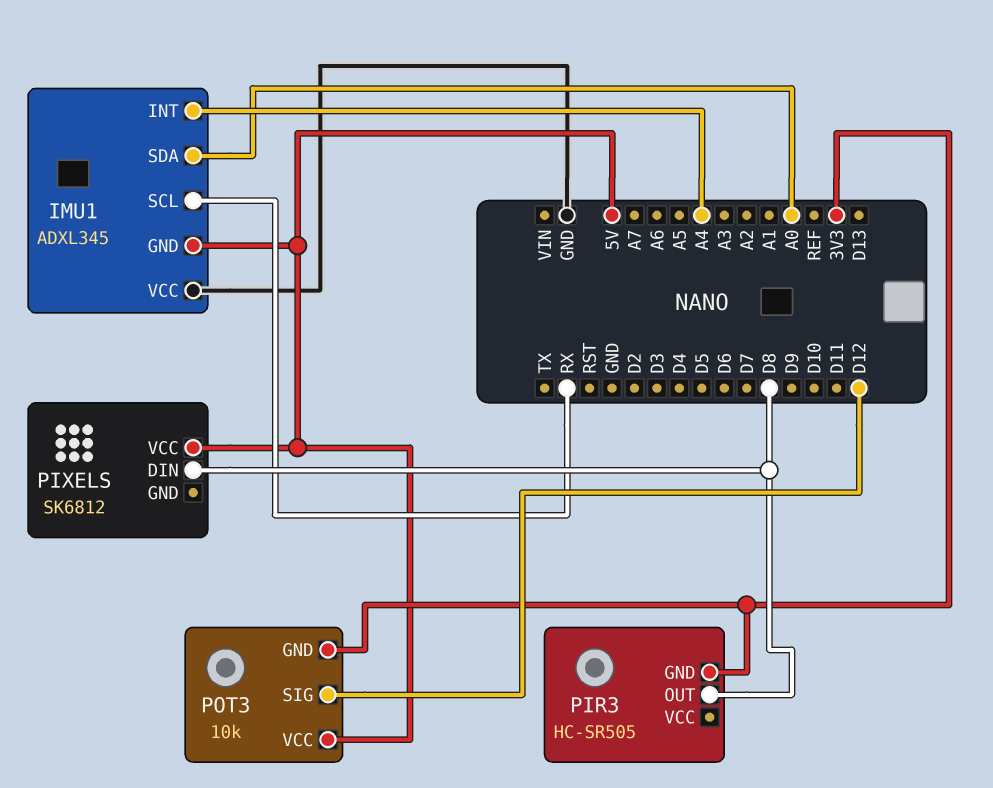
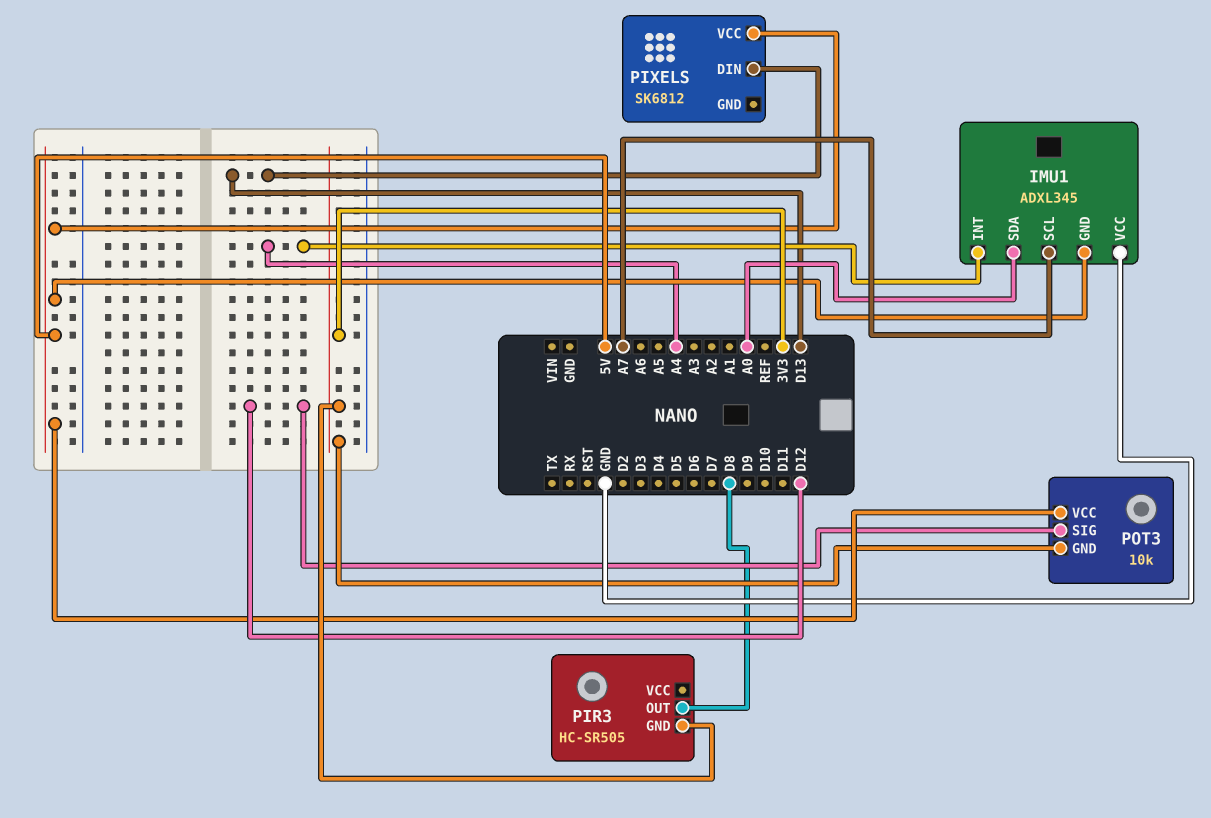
IMU1 pin SCL: RX -> A7
PIXELS pin DIN: D8 -> D13

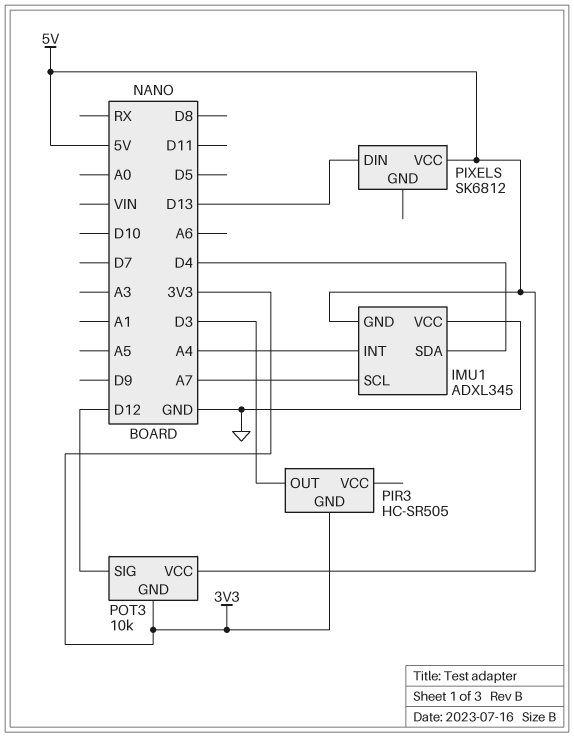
IMU1 pin SDA: A0 -> D4
PIR3 pin OUT: D8 -> D3

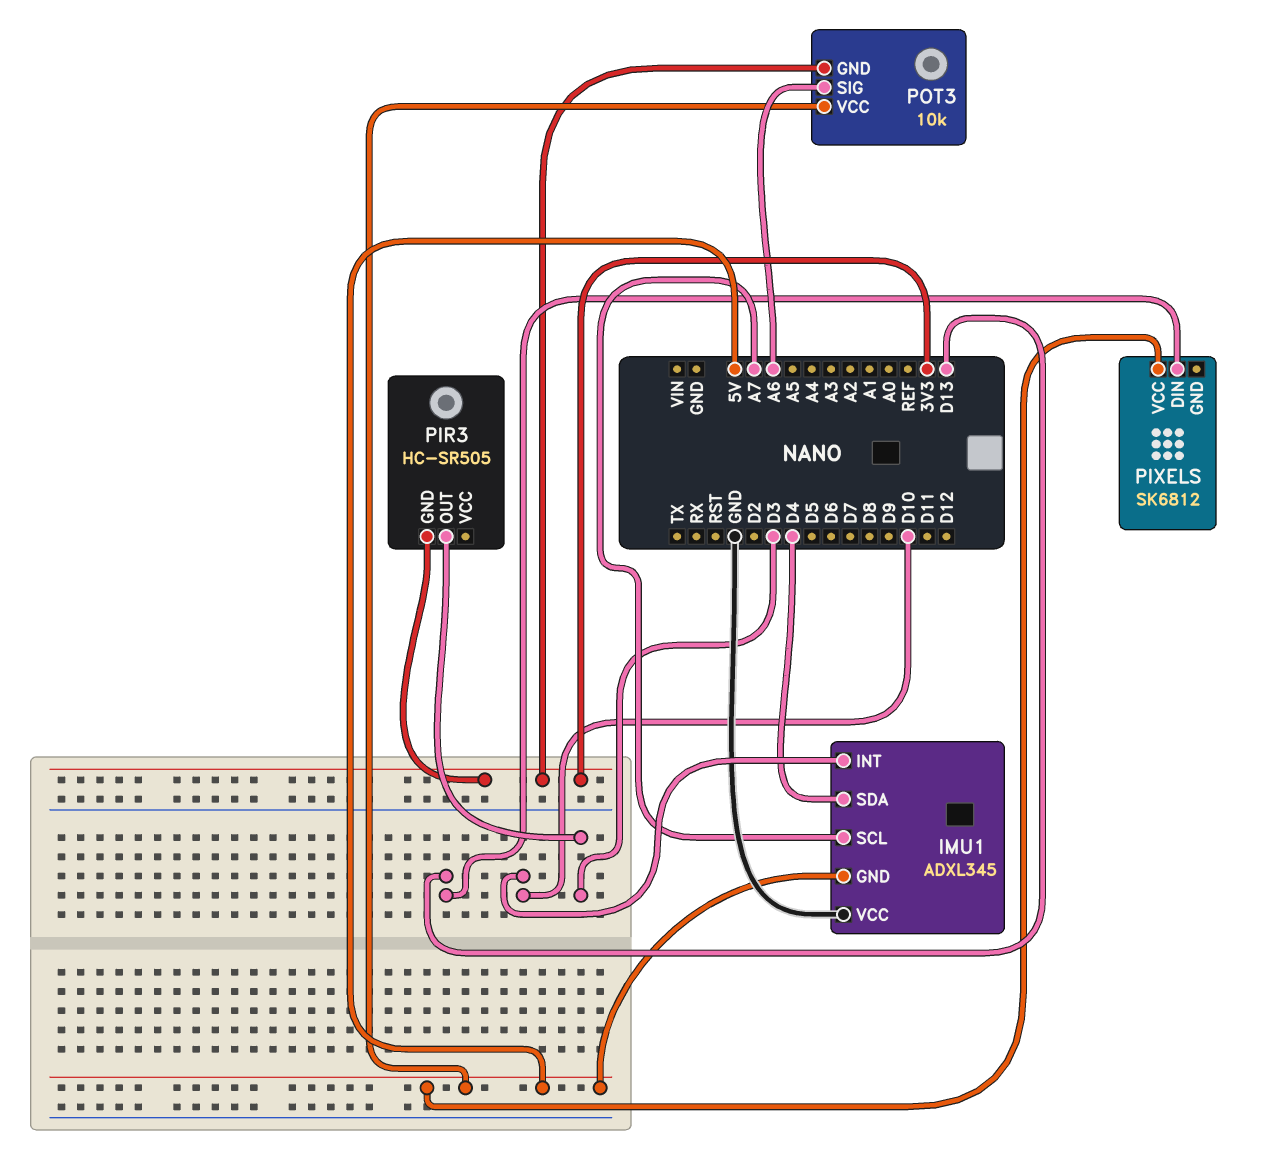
IMU1 pin INT: A4 -> D10
POT3 pin SIG: D12 -> A6

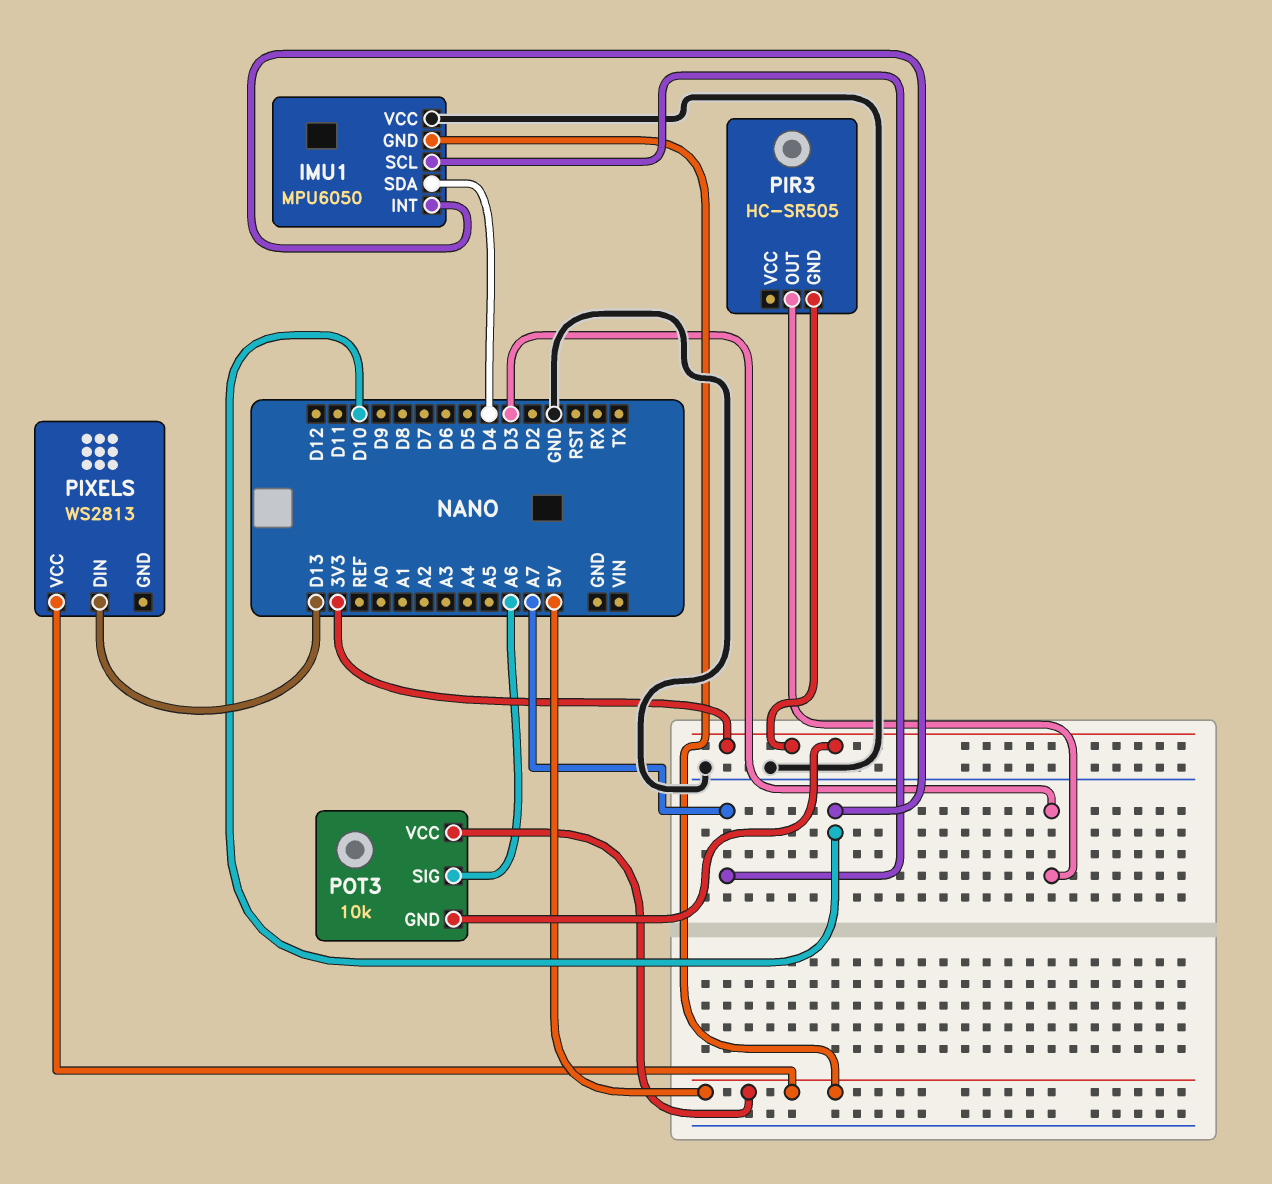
IMU1: ADXL345 -> MPU6050
PIXELS: SK6812 -> WS2813

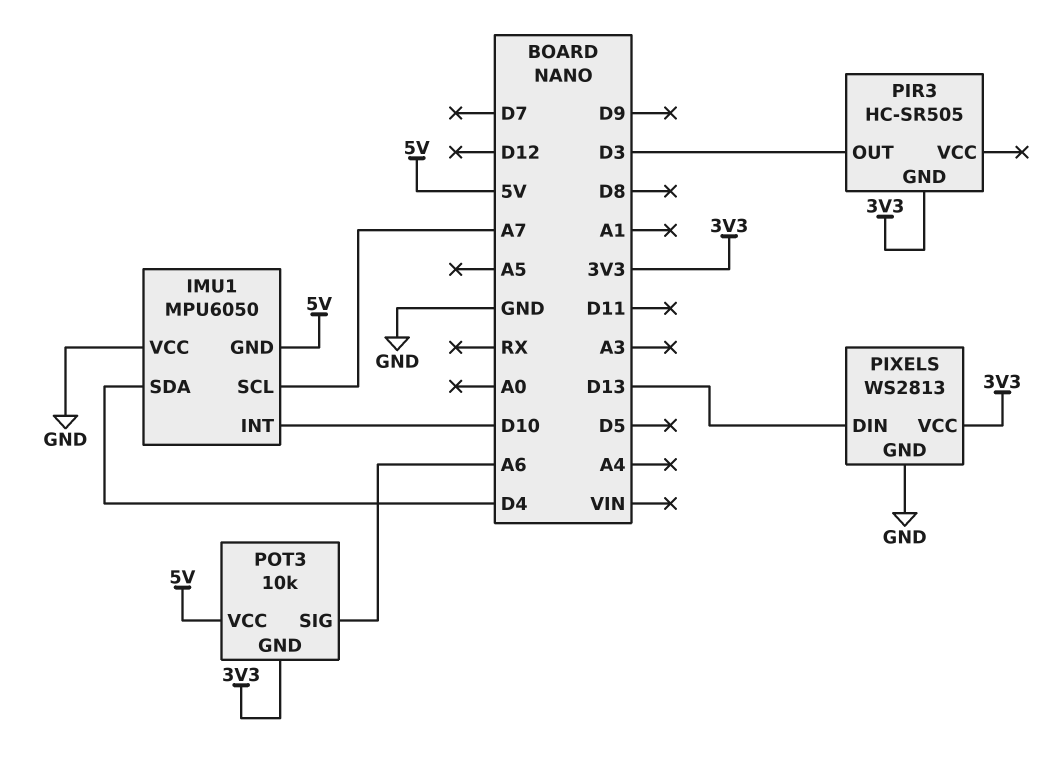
PIXELS pin GND: none -> GND
PIXELS pin VCC: 5V -> 3V3

